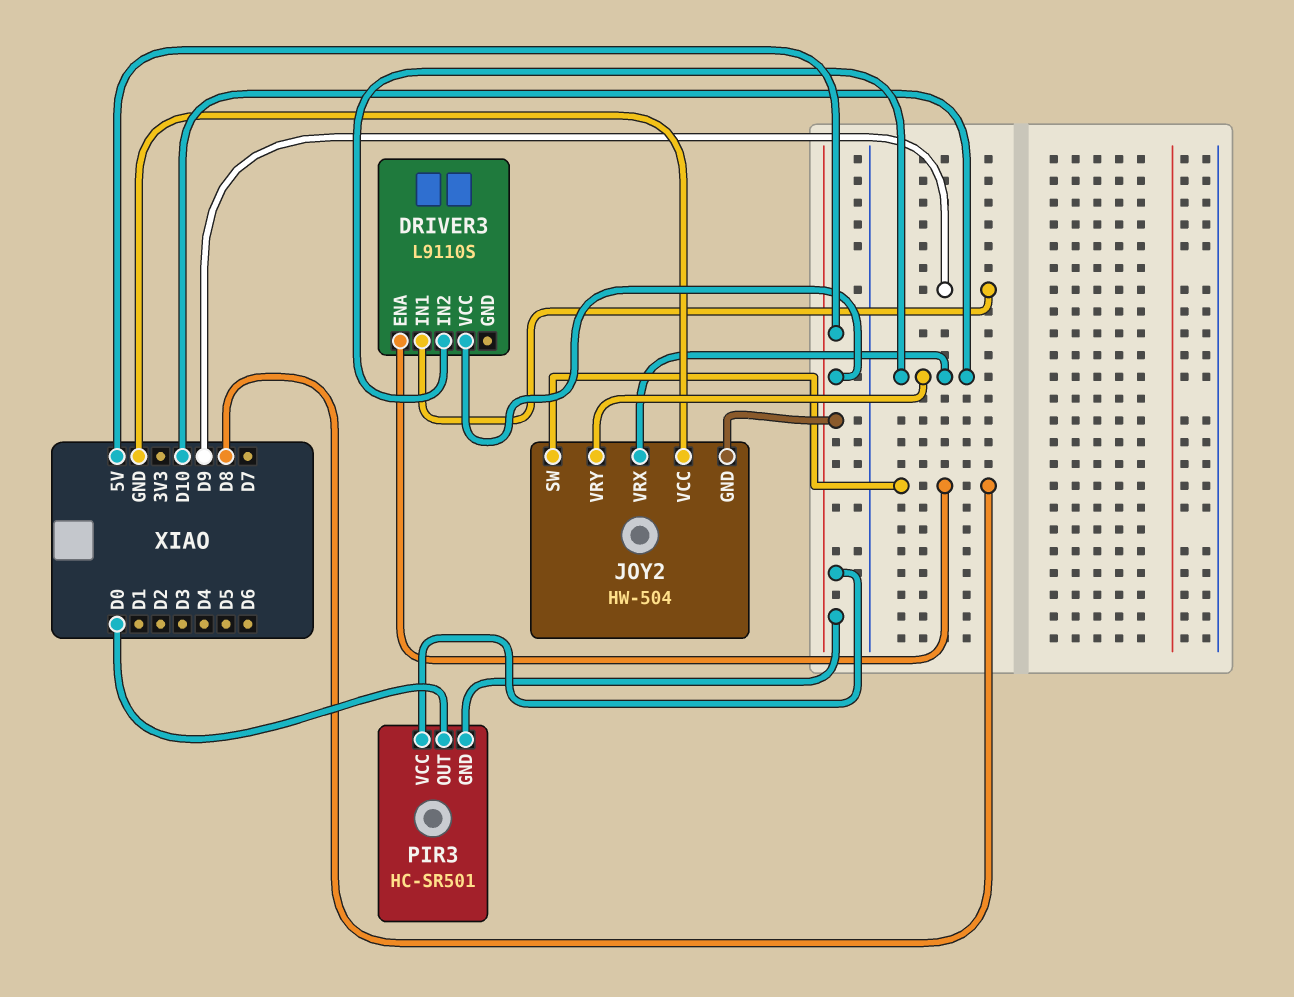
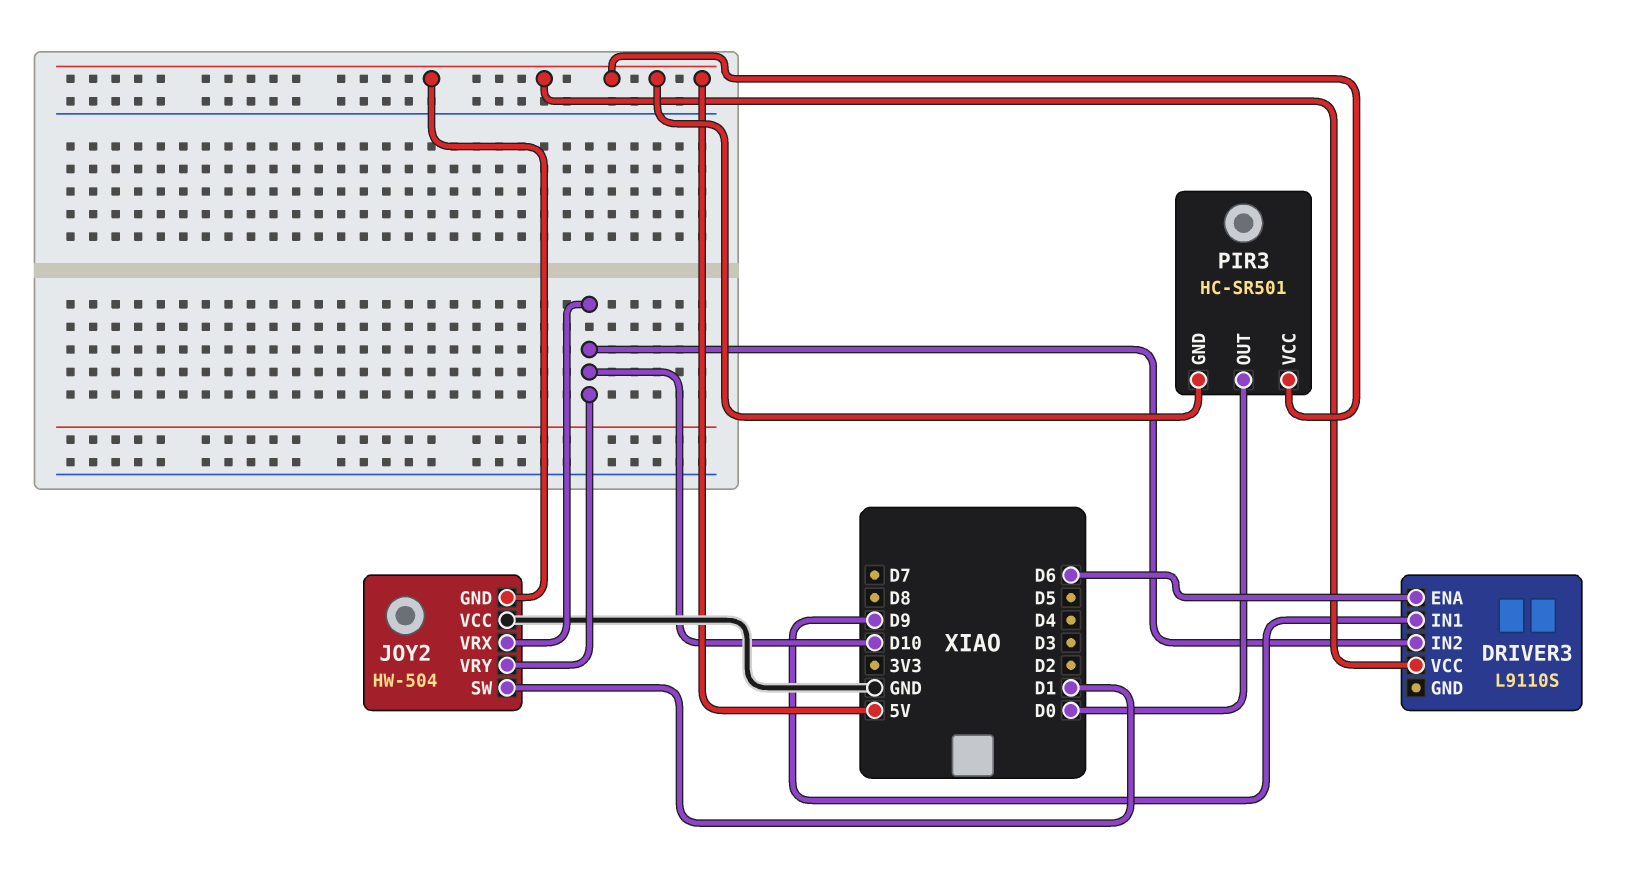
DRIVER3 pin ENA: D8 -> D6
JOY2 pin SW: D8 -> D1

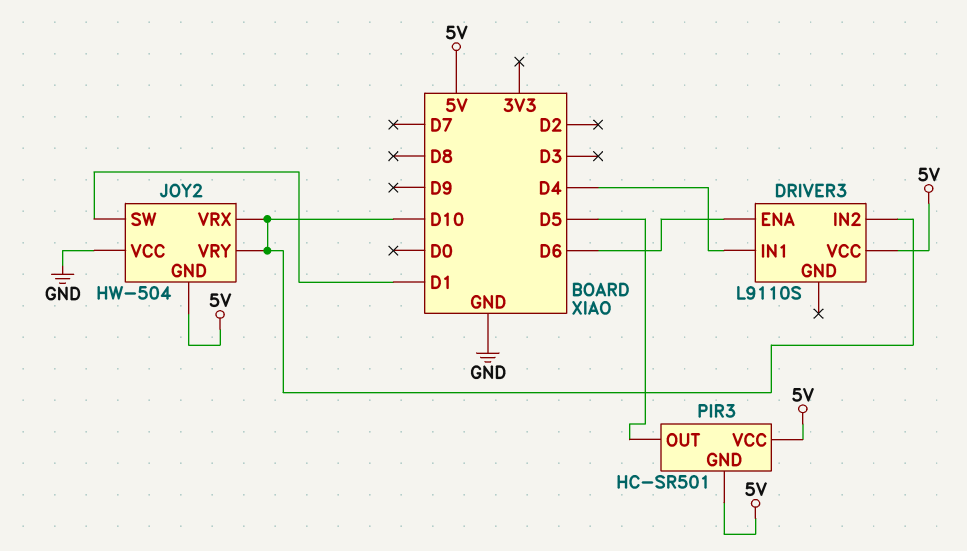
DRIVER3 pin IN1: D9 -> D4
PIR3 pin OUT: D0 -> D5

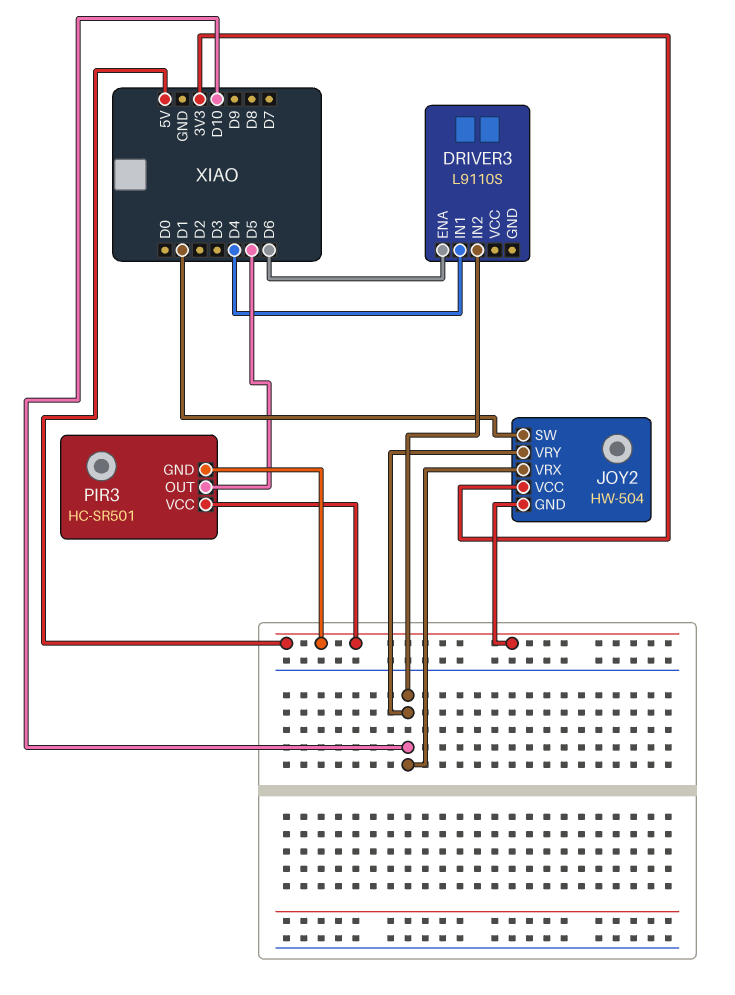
DRIVER3 pin VCC: 5V -> none
JOY2 pin VCC: GND -> 3V3

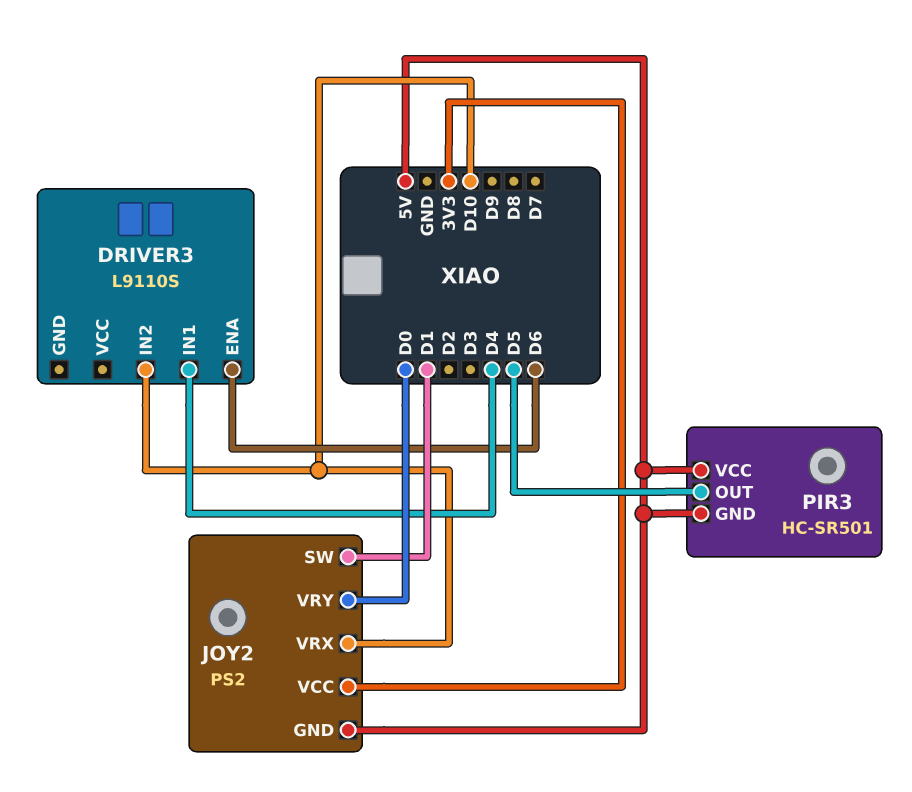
JOY2: HW-504 -> PS2
JOY2 pin VRY: D10 -> D0

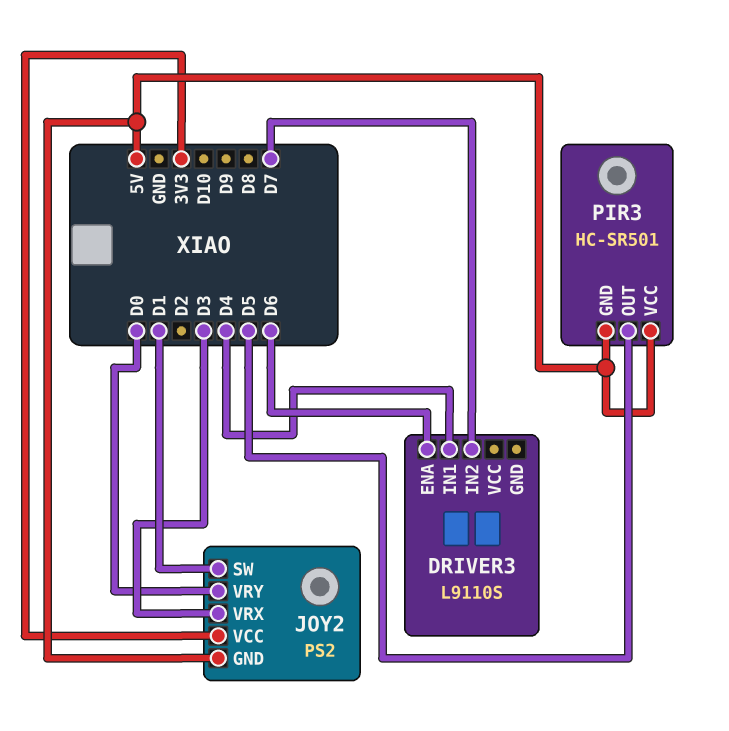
DRIVER3 pin IN2: D10 -> D7
JOY2 pin VRX: D10 -> D3

